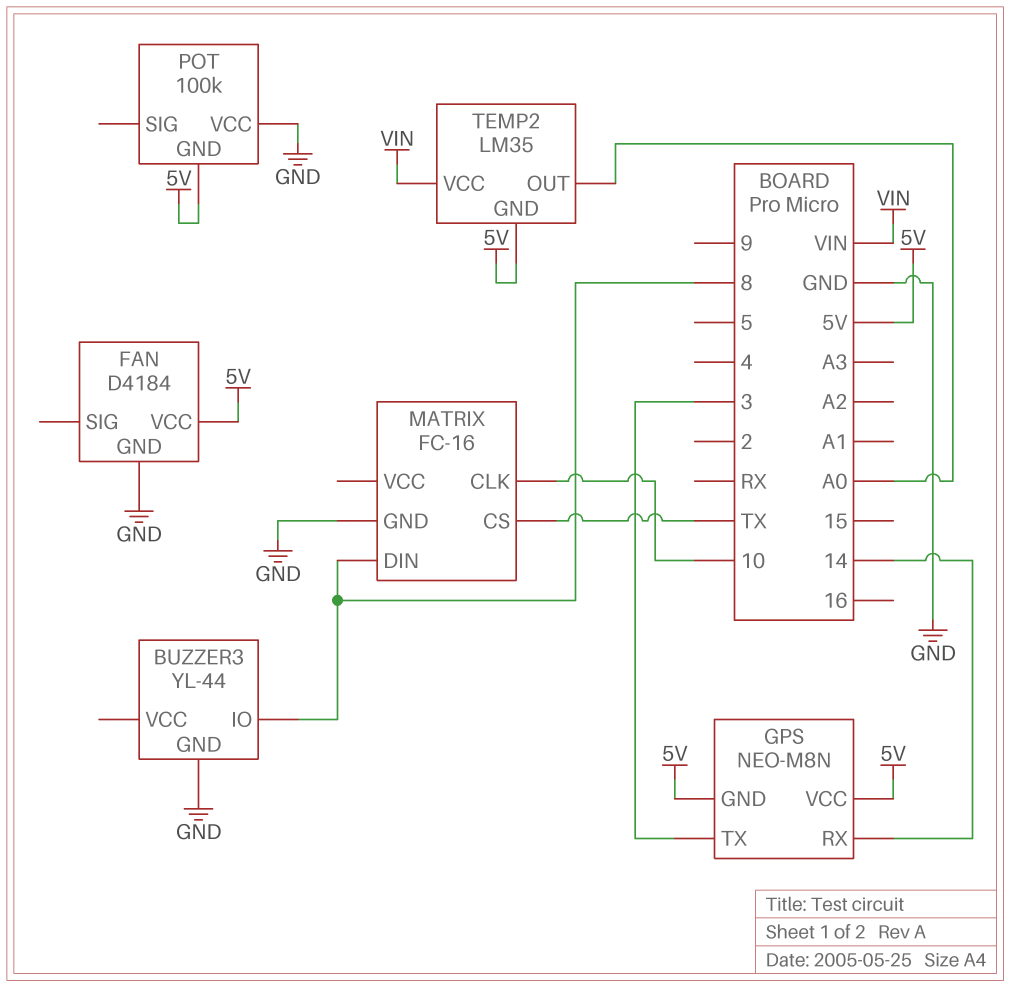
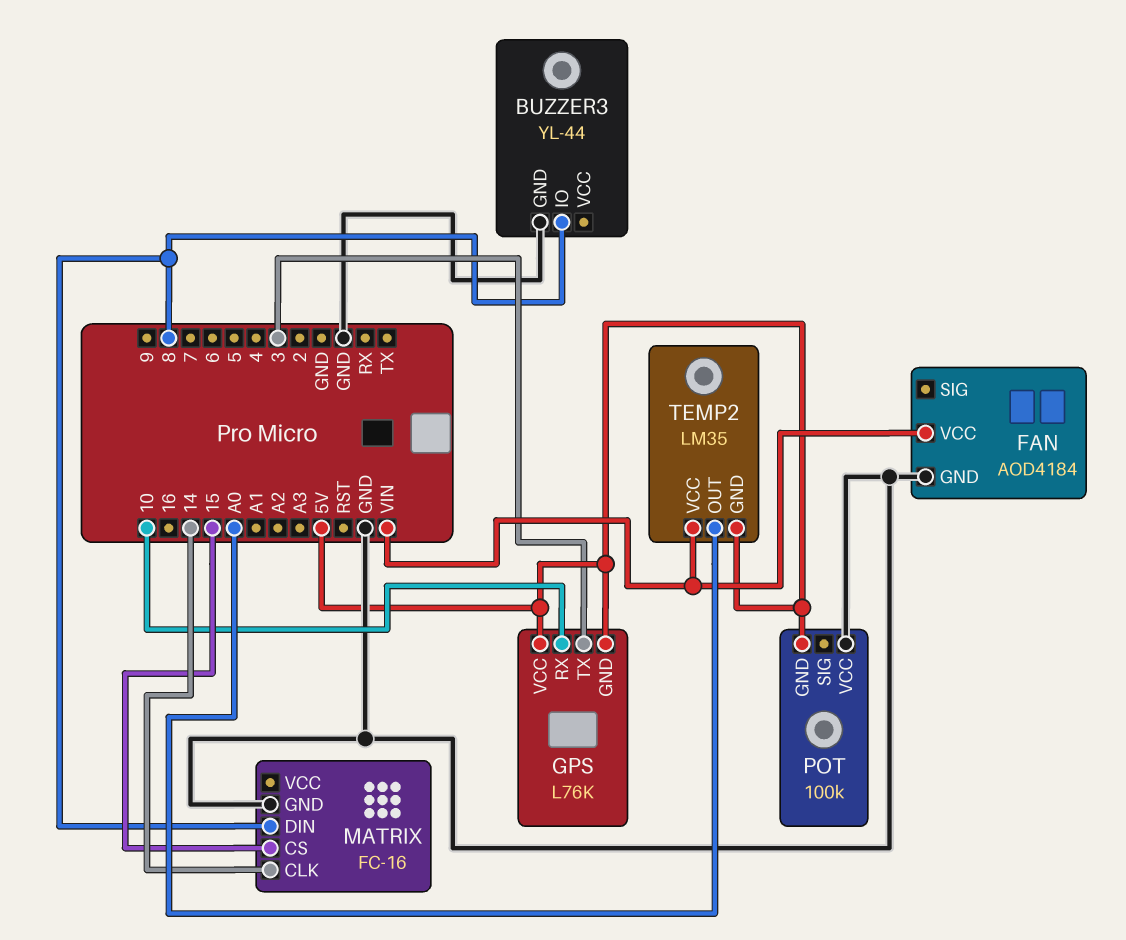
FAN: D4184 -> AOD4184
FAN pin VCC: 5V -> VIN
GPS: NEO-M8N -> L76K
GPS pin RX: 14 -> 10
MATRIX pin CLK: 10 -> 14
MATRIX pin CS: TX -> 15

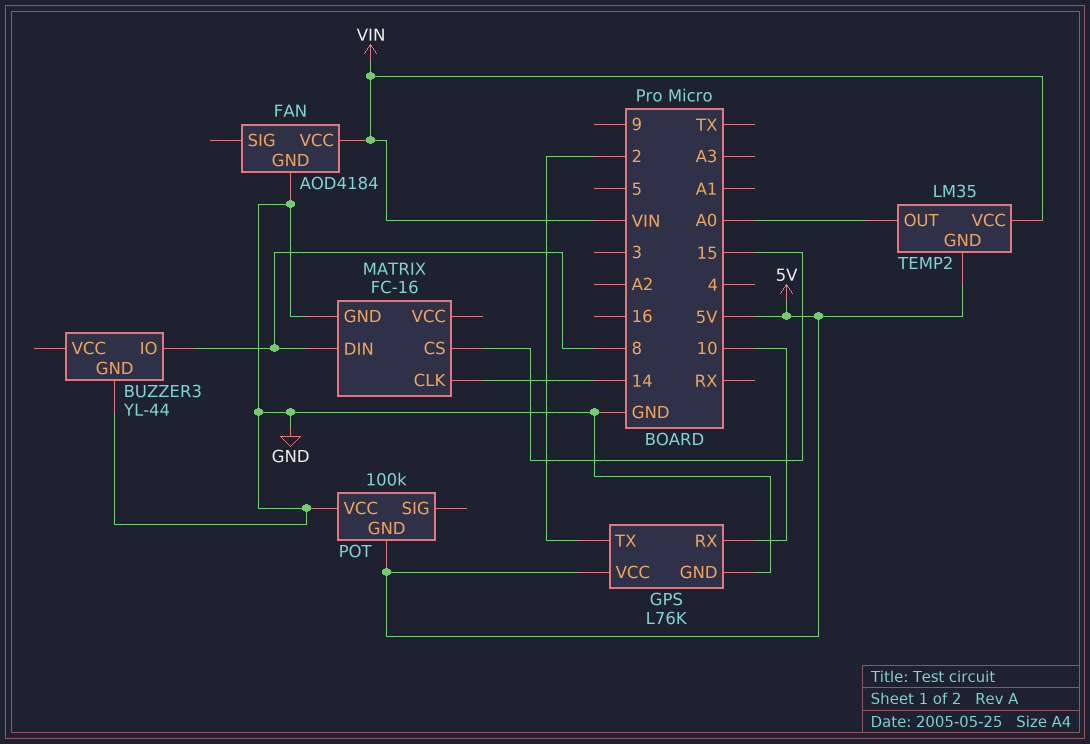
GPS pin GND: 5V -> GND
GPS pin TX: 3 -> 2

